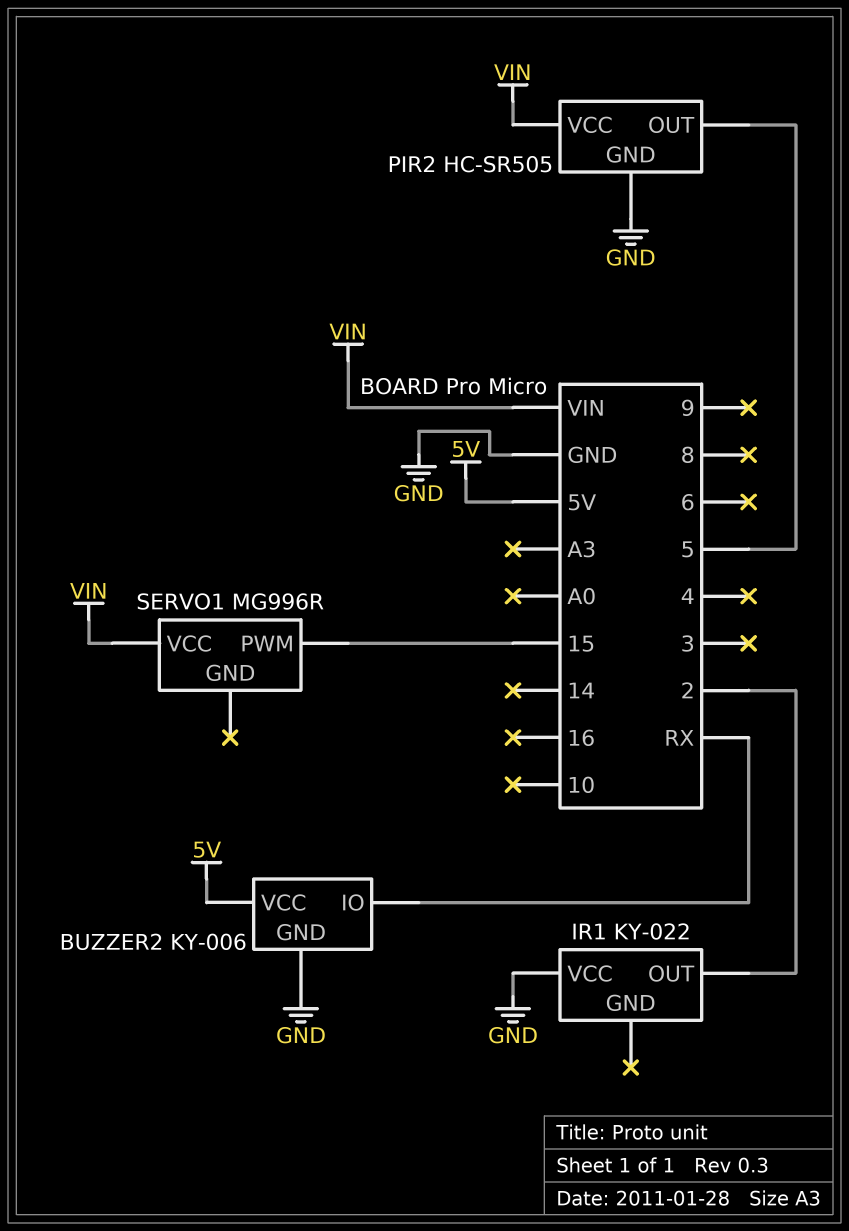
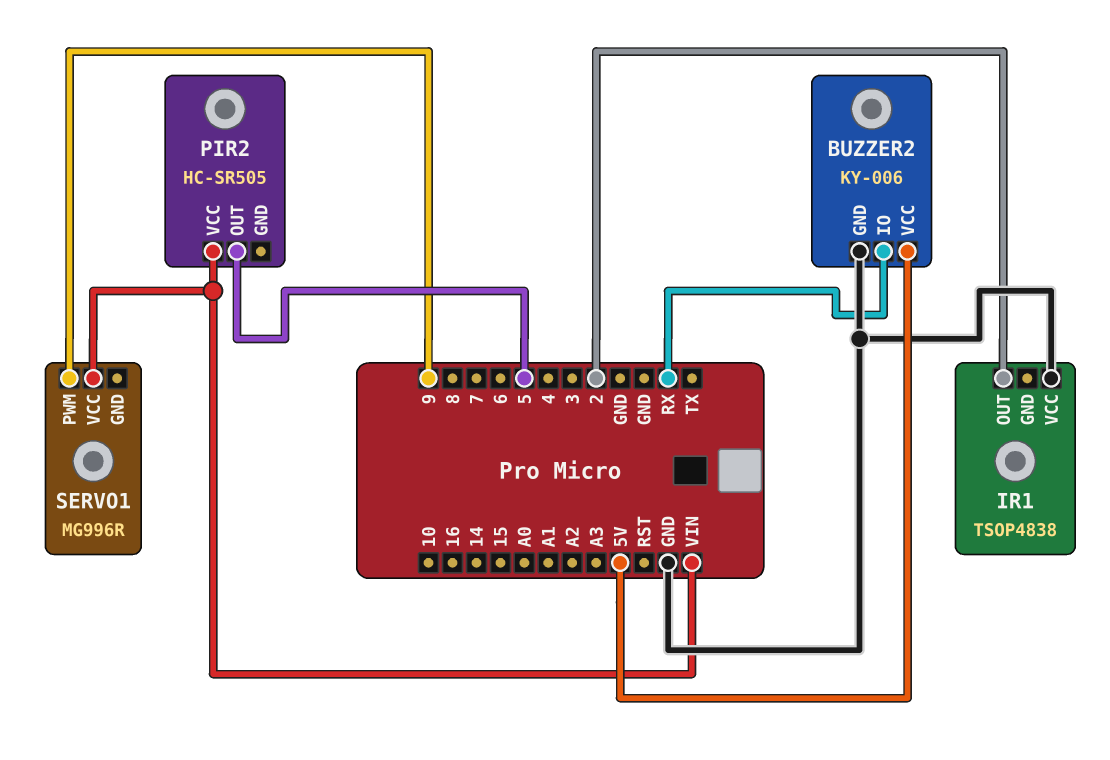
IR1: KY-022 -> TSOP4838
PIR2 pin GND: GND -> none
SERVO1 pin PWM: 15 -> 9

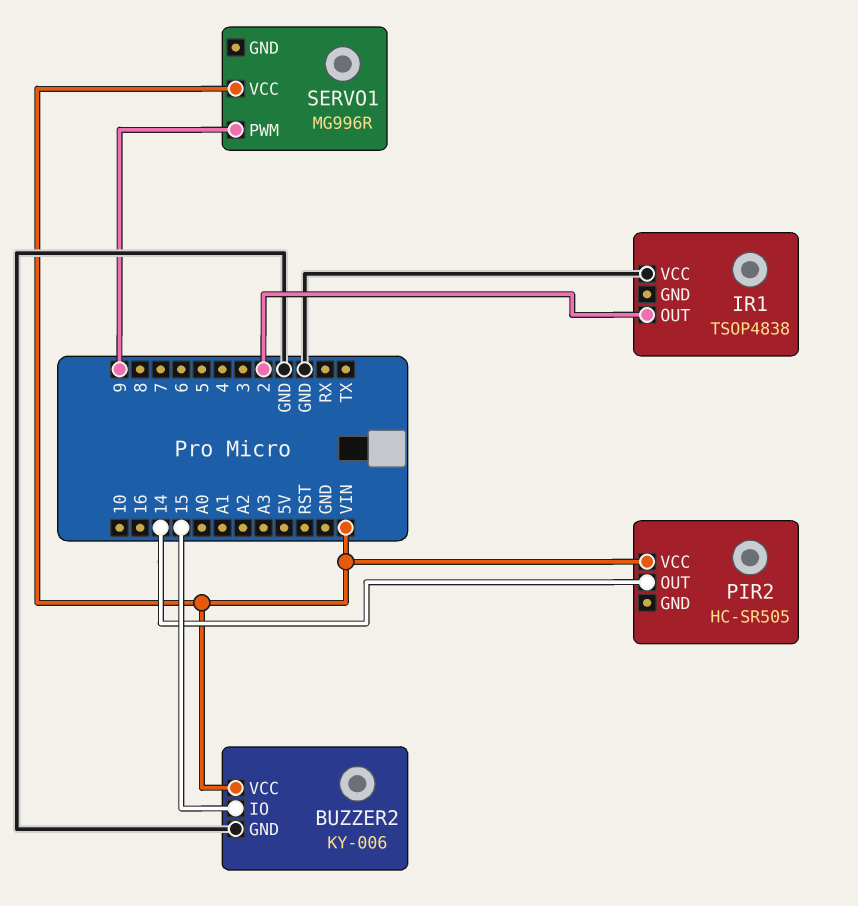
BUZZER2 pin IO: RX -> 15
BUZZER2 pin VCC: 5V -> VIN
PIR2 pin OUT: 5 -> 14

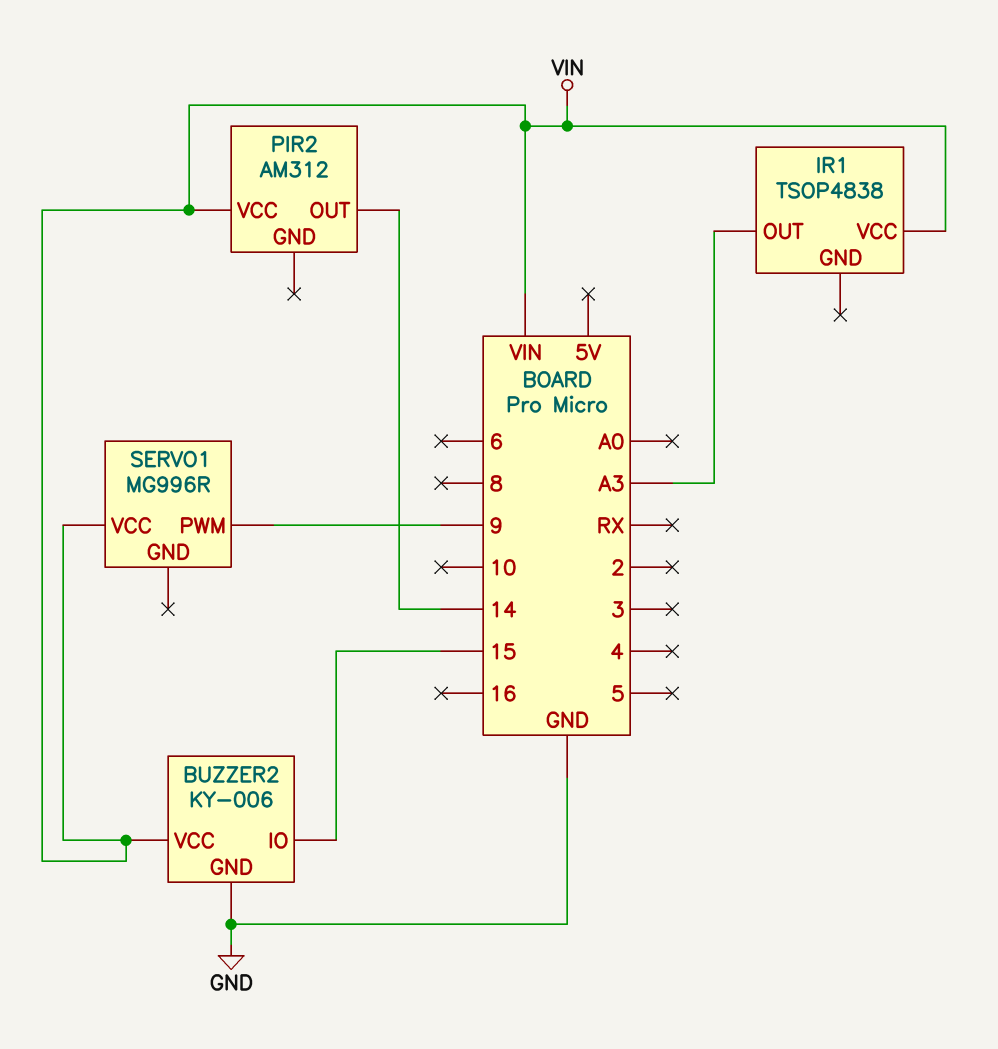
IR1 pin OUT: 2 -> A3
IR1 pin VCC: GND -> VIN
PIR2: HC-SR505 -> AM312

